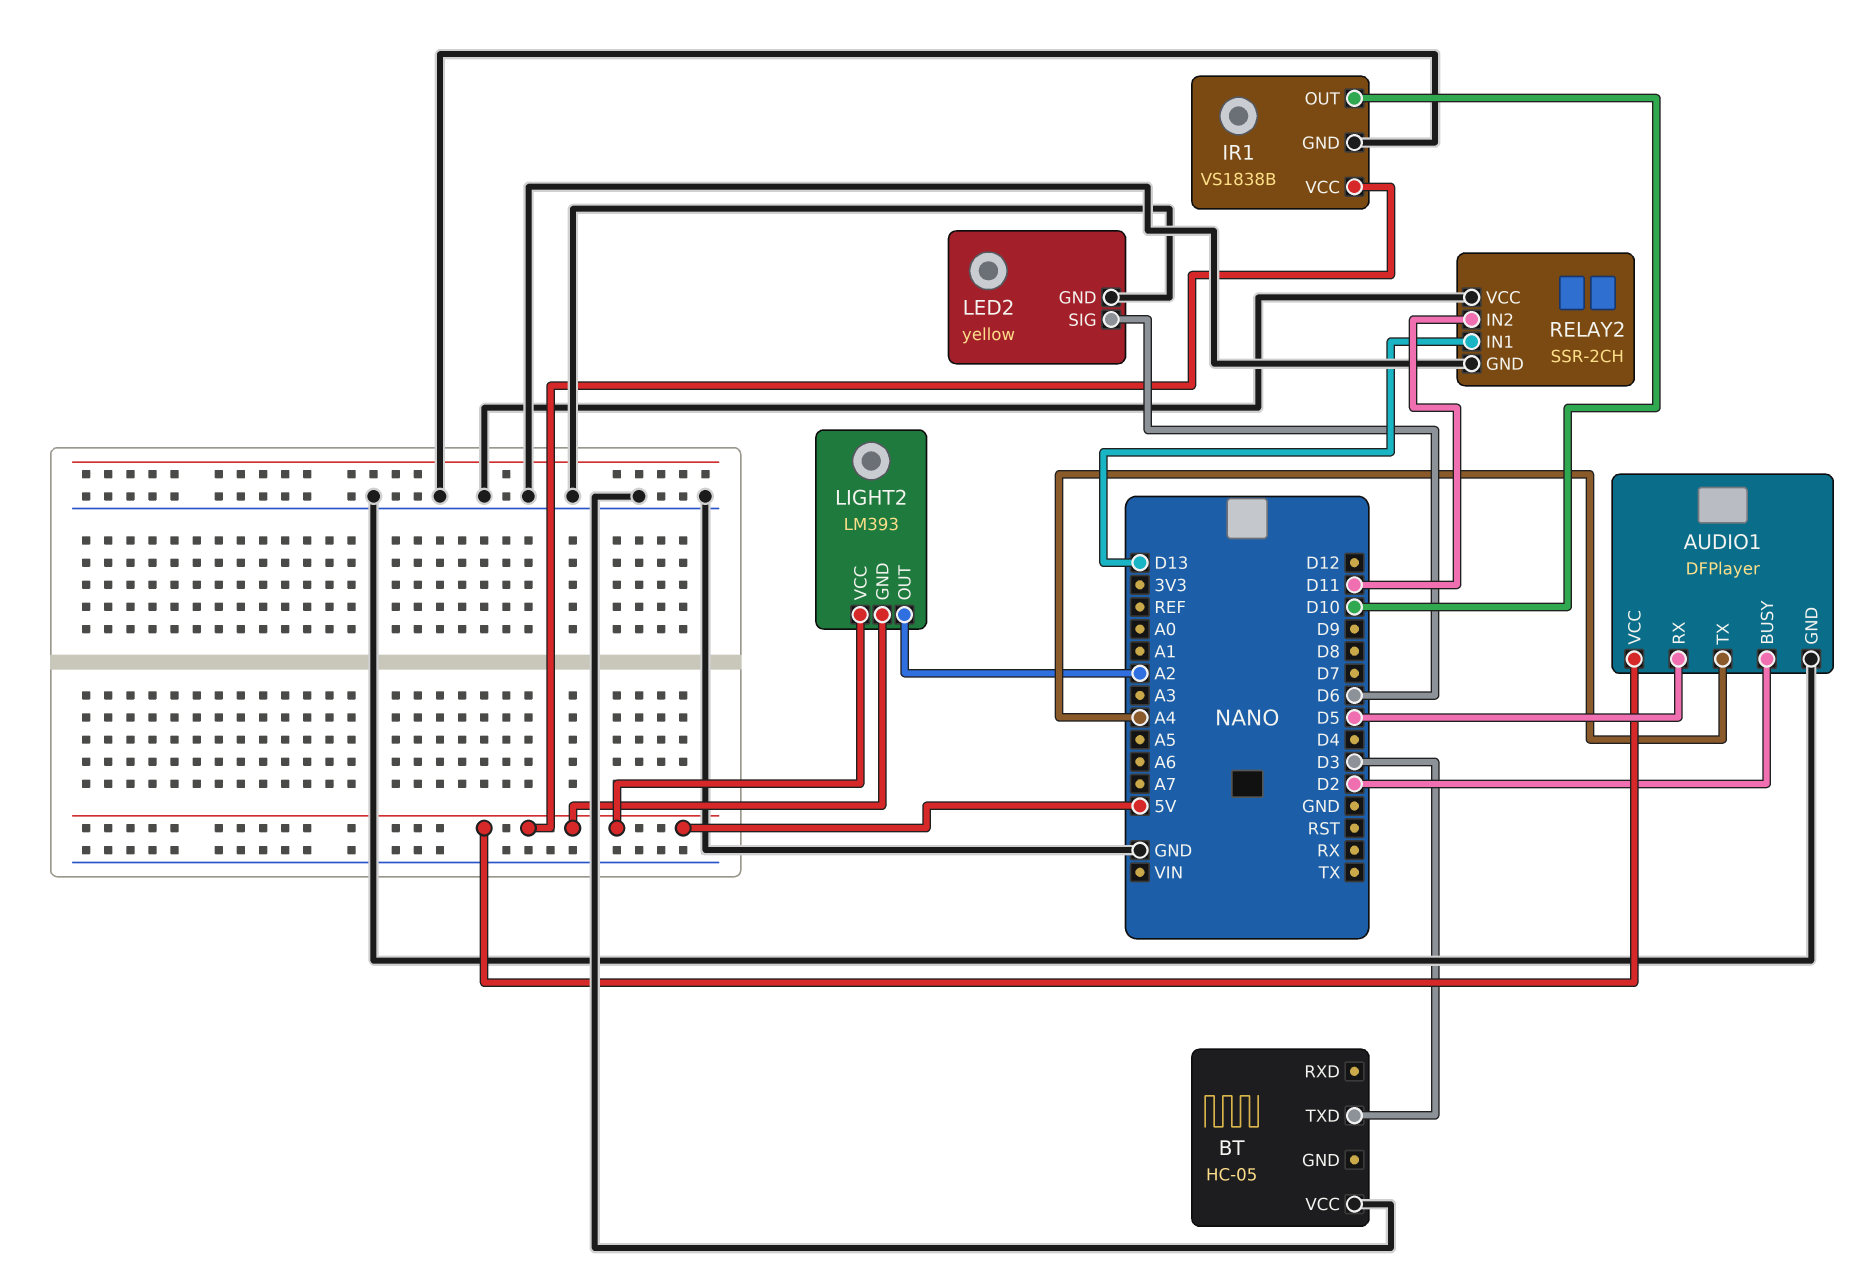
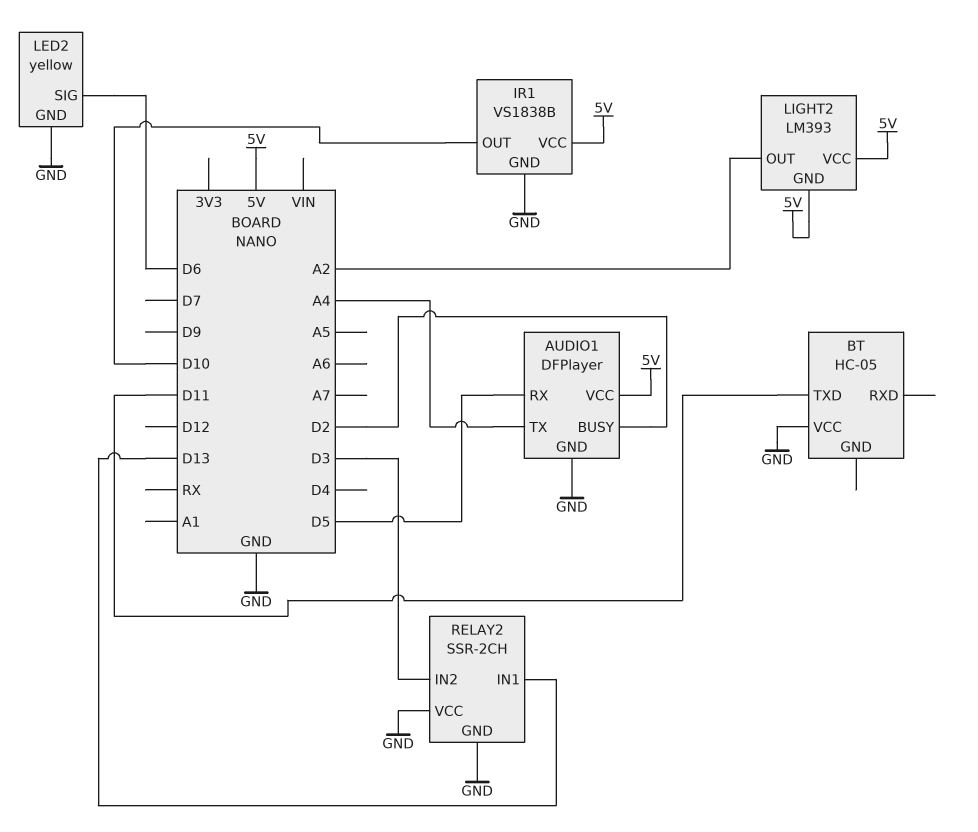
BT pin TXD: D3 -> D11
RELAY2 pin IN2: D11 -> D3

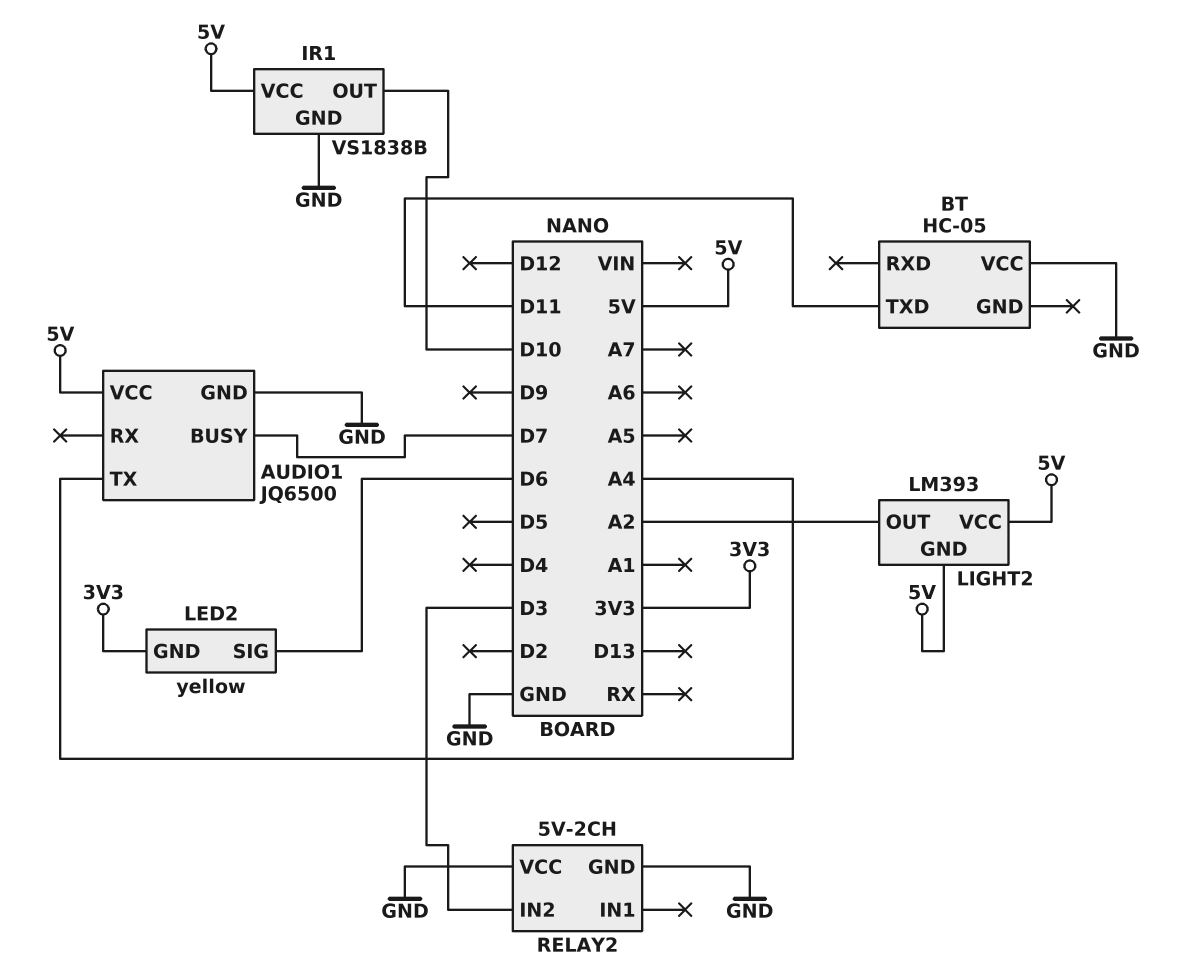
AUDIO1: DFPlayer -> JQ6500
AUDIO1 pin BUSY: D2 -> D7
AUDIO1 pin RX: D5 -> none
LED2 pin GND: GND -> 3V3
RELAY2: SSR-2CH -> 5V-2CH
RELAY2 pin IN1: D13 -> none

